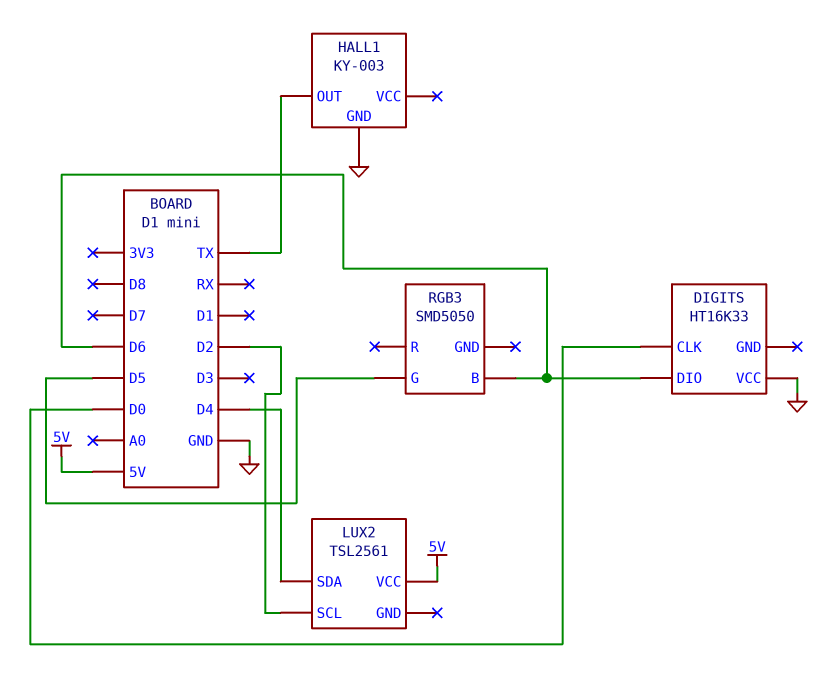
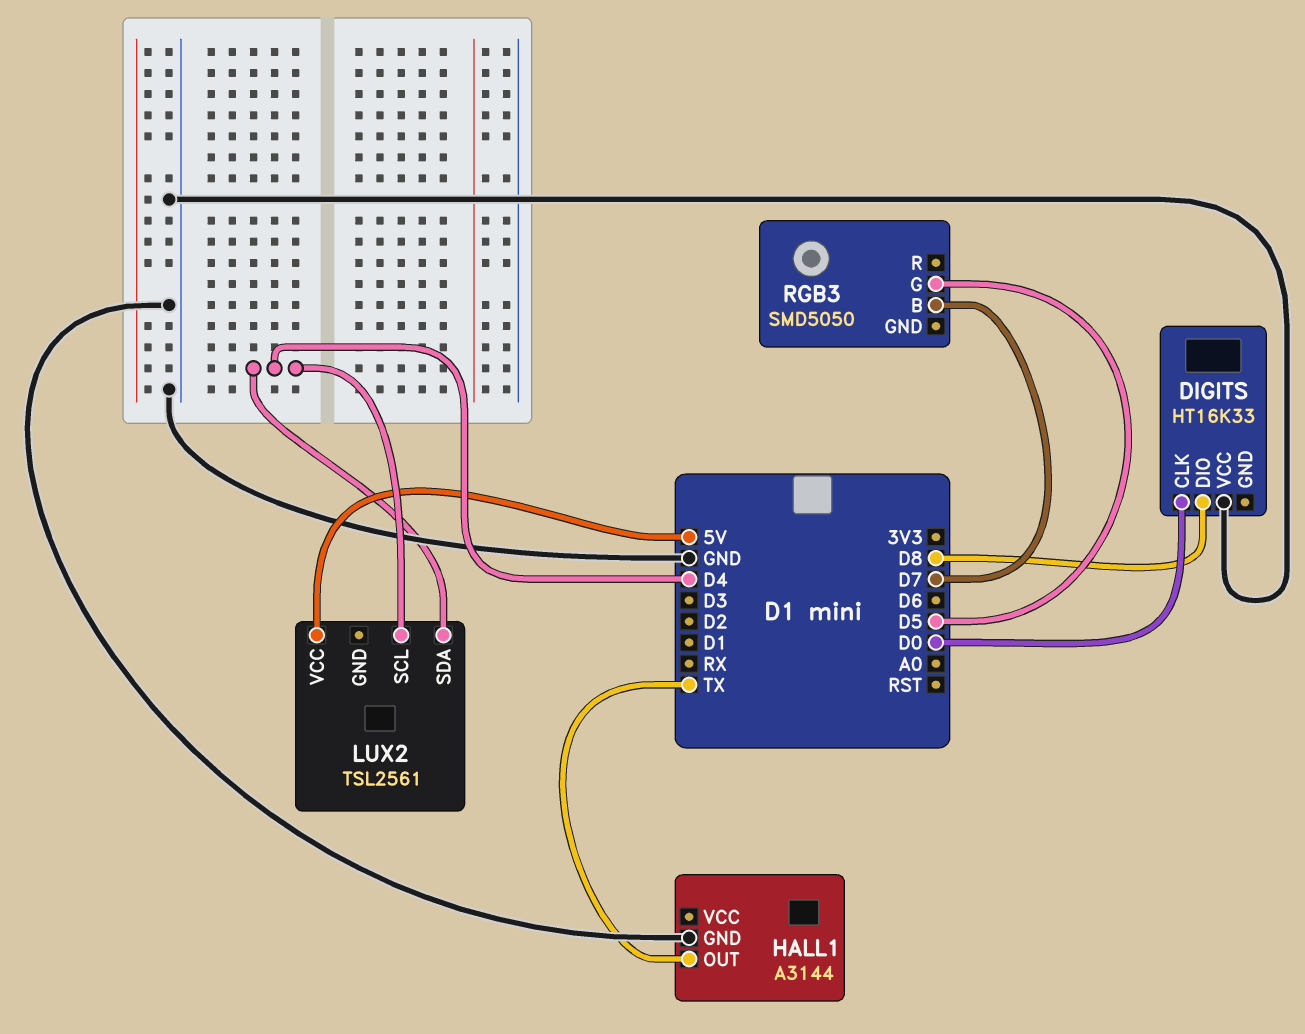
DIGITS pin DIO: D6 -> D8
HALL1: KY-003 -> A3144
LUX2 pin SCL: D2 -> D4
RGB3 pin B: D6 -> D7

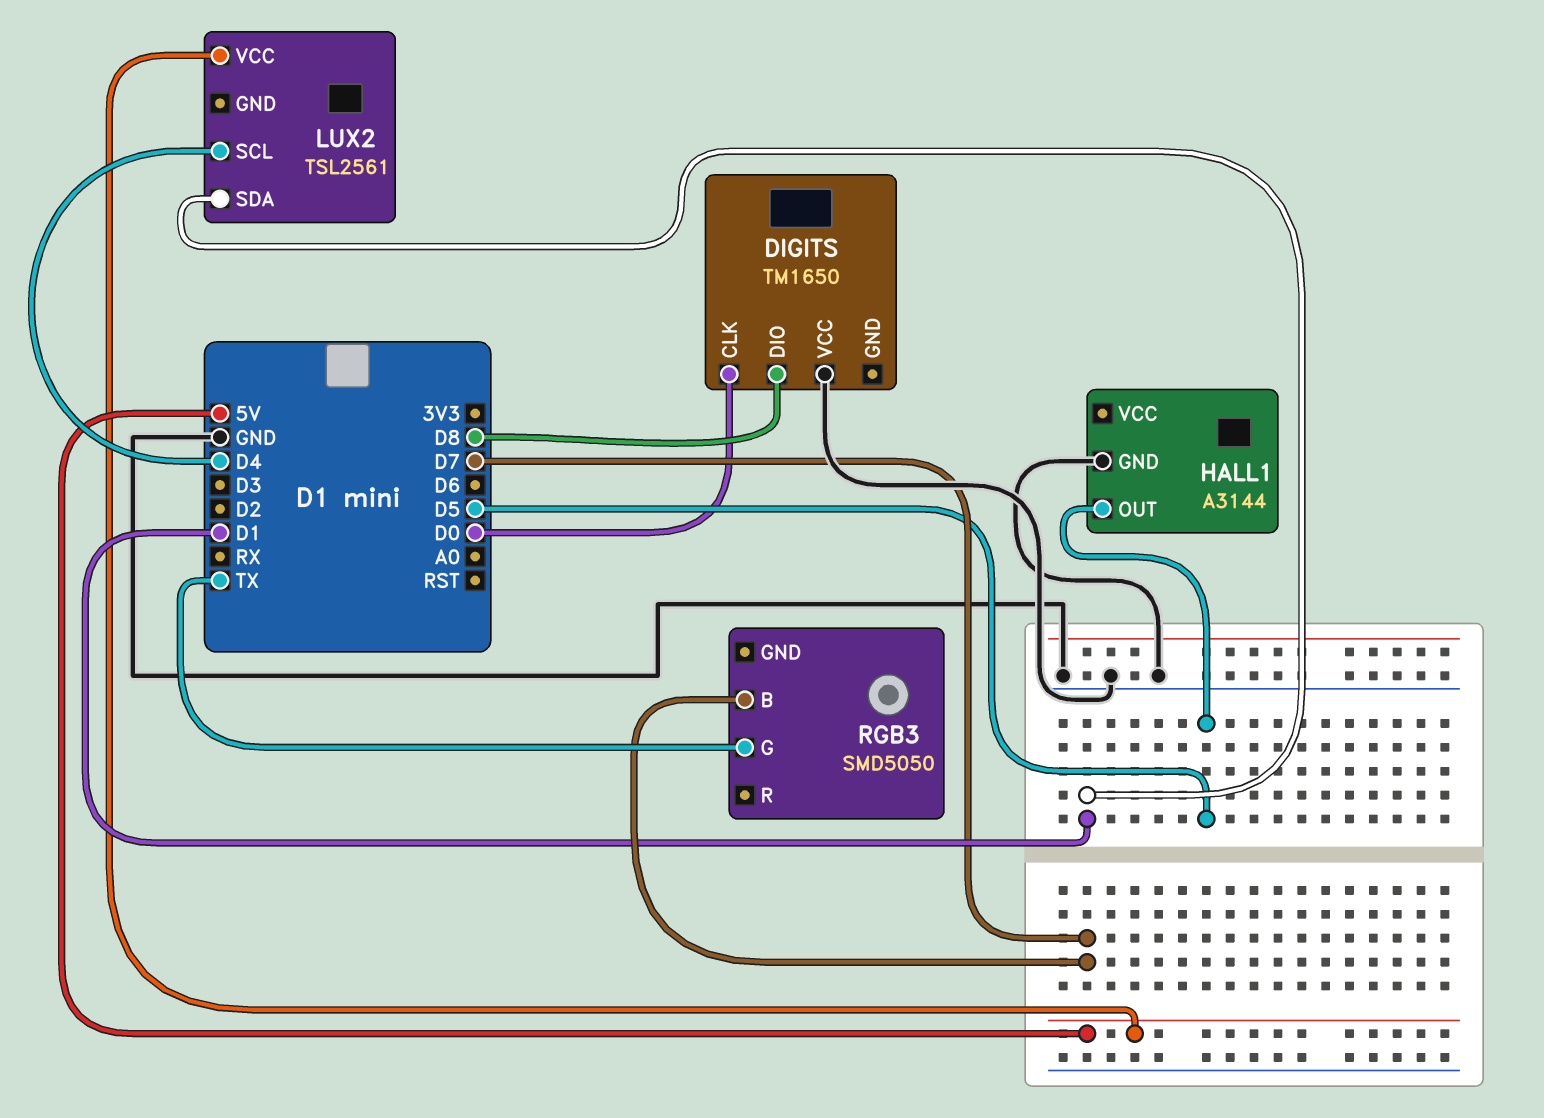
DIGITS: HT16K33 -> TM1650
HALL1 pin OUT: TX -> D5
LUX2 pin SDA: D4 -> D1
RGB3 pin G: D5 -> TX

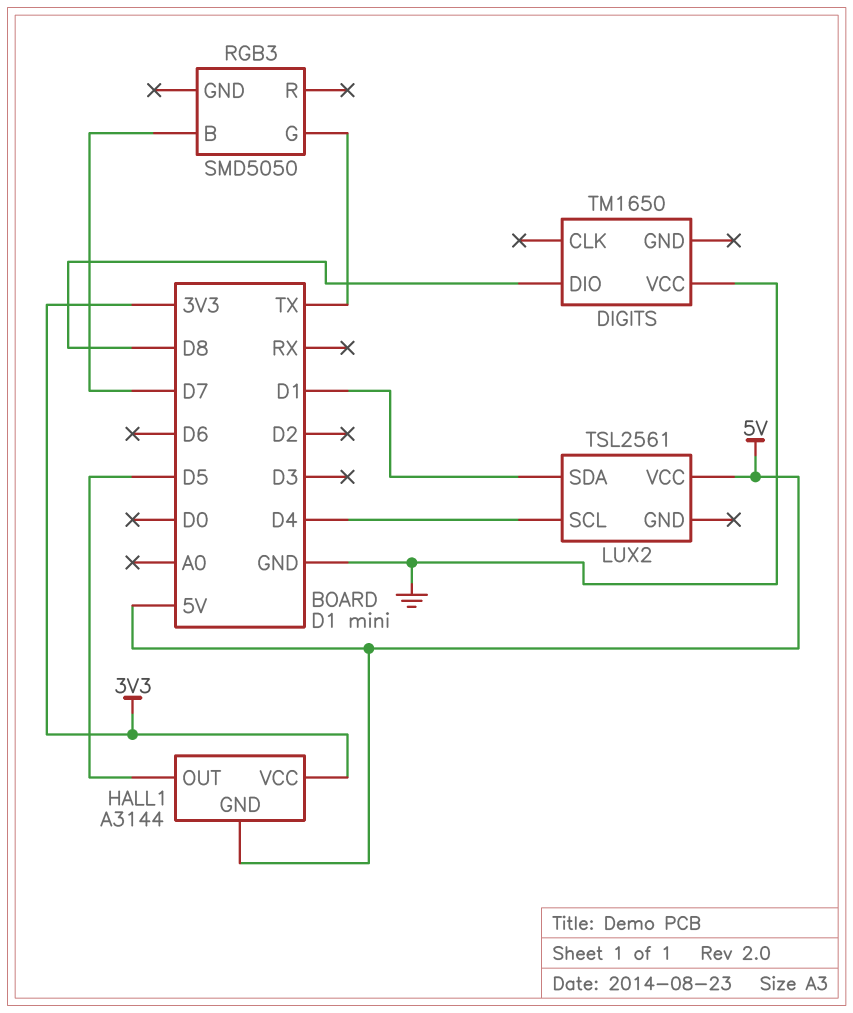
DIGITS pin CLK: D0 -> none
HALL1 pin GND: GND -> 5V
HALL1 pin VCC: none -> 3V3

